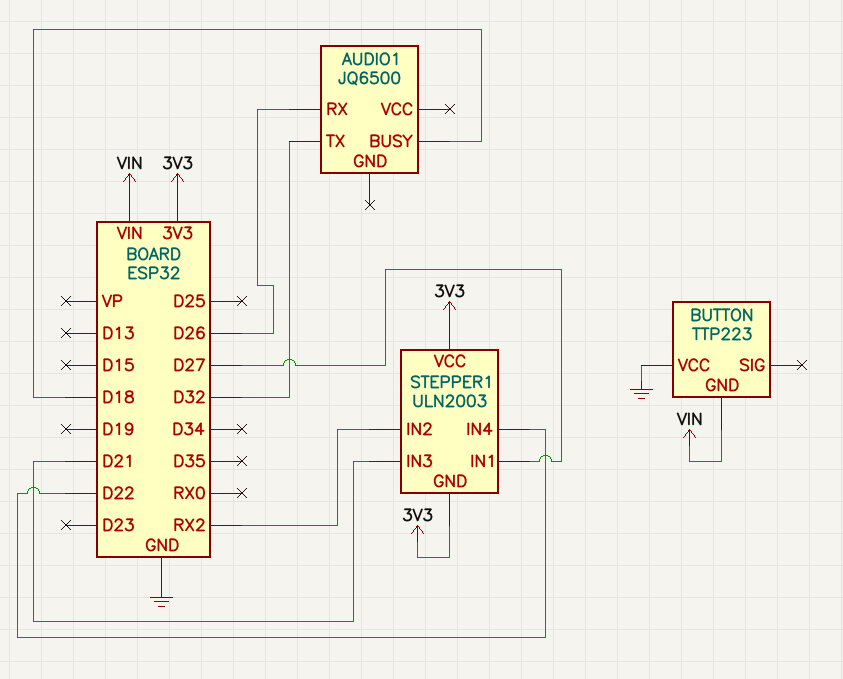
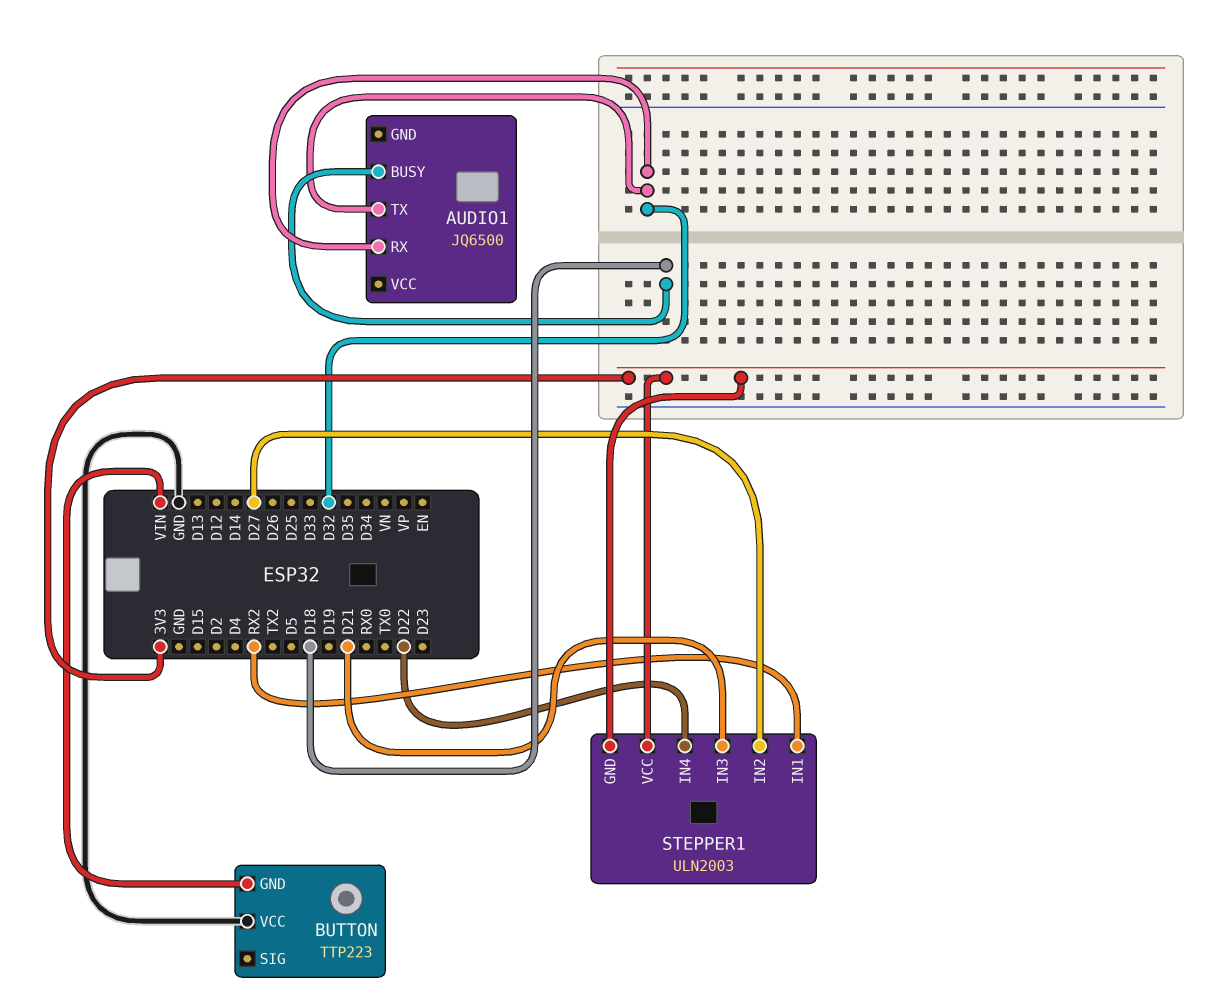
AUDIO1 pin RX: D26 -> D32
STEPPER1 pin IN1: D27 -> RX2
STEPPER1 pin IN2: RX2 -> D27

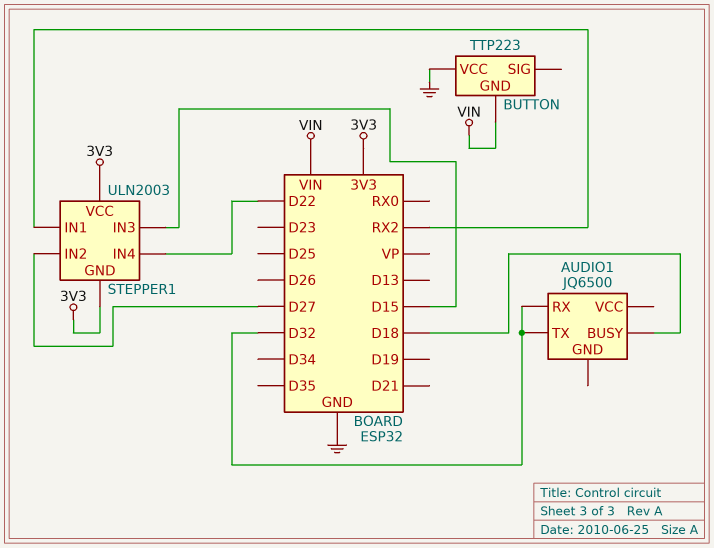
STEPPER1 pin IN3: D21 -> D15

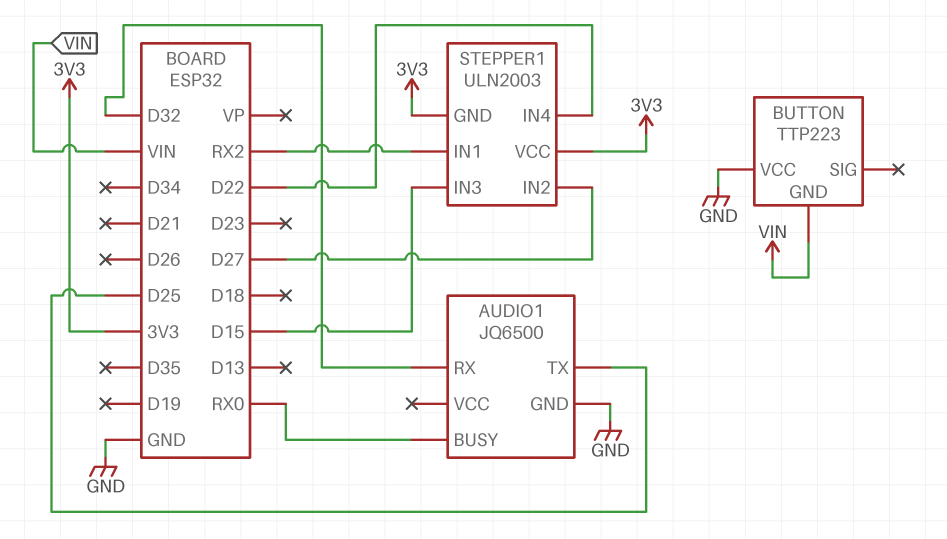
AUDIO1 pin BUSY: D18 -> RX0
AUDIO1 pin GND: none -> GND
AUDIO1 pin TX: D32 -> D25

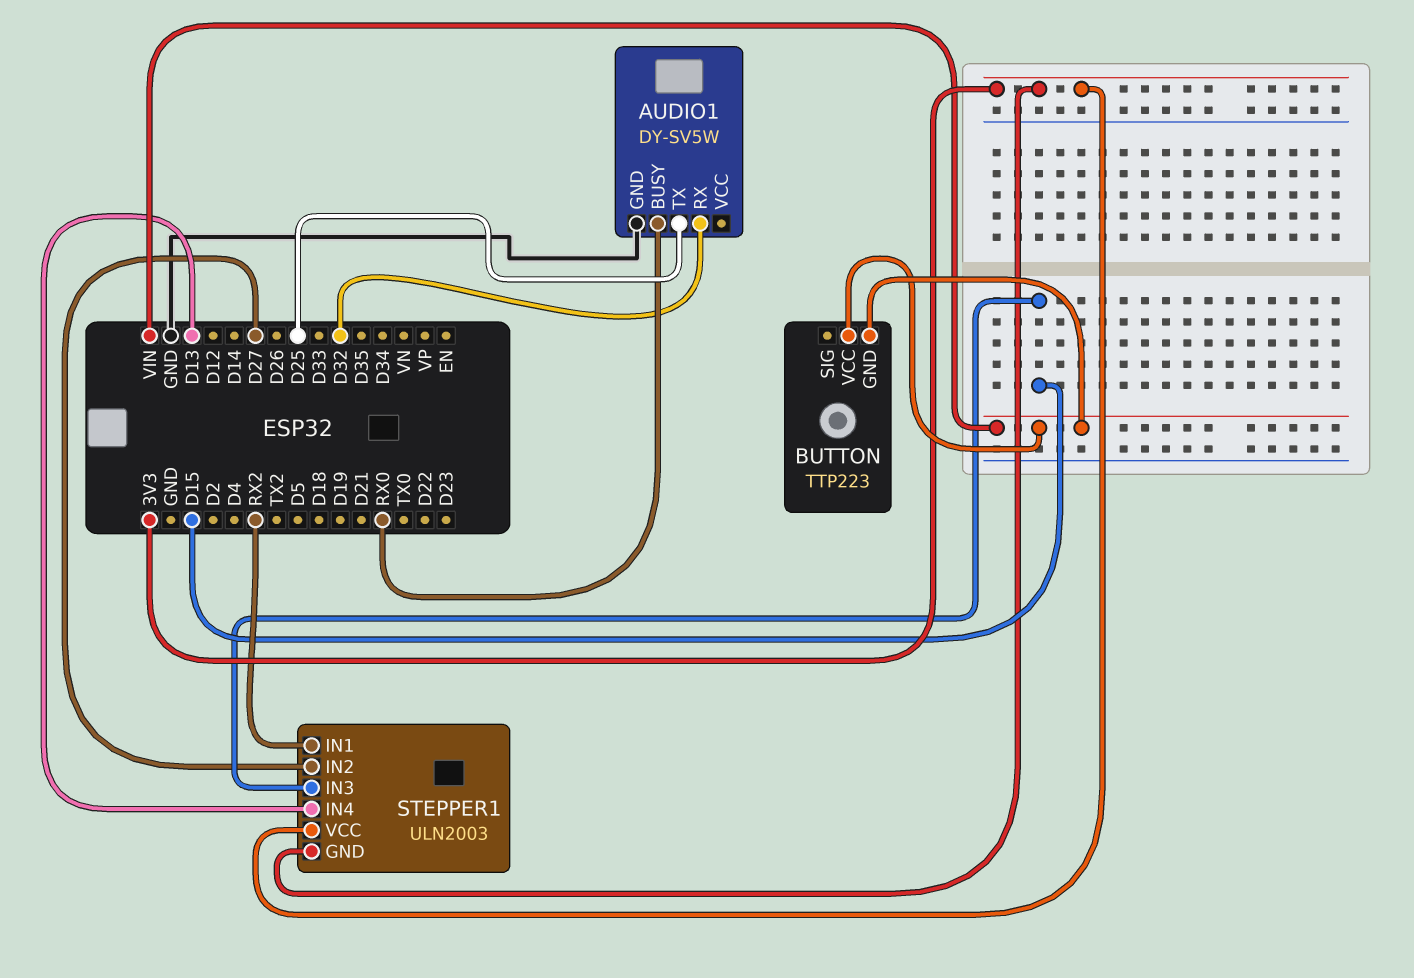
AUDIO1: JQ6500 -> DY-SV5W
BUTTON pin VCC: GND -> VIN
STEPPER1 pin IN4: D22 -> D13

